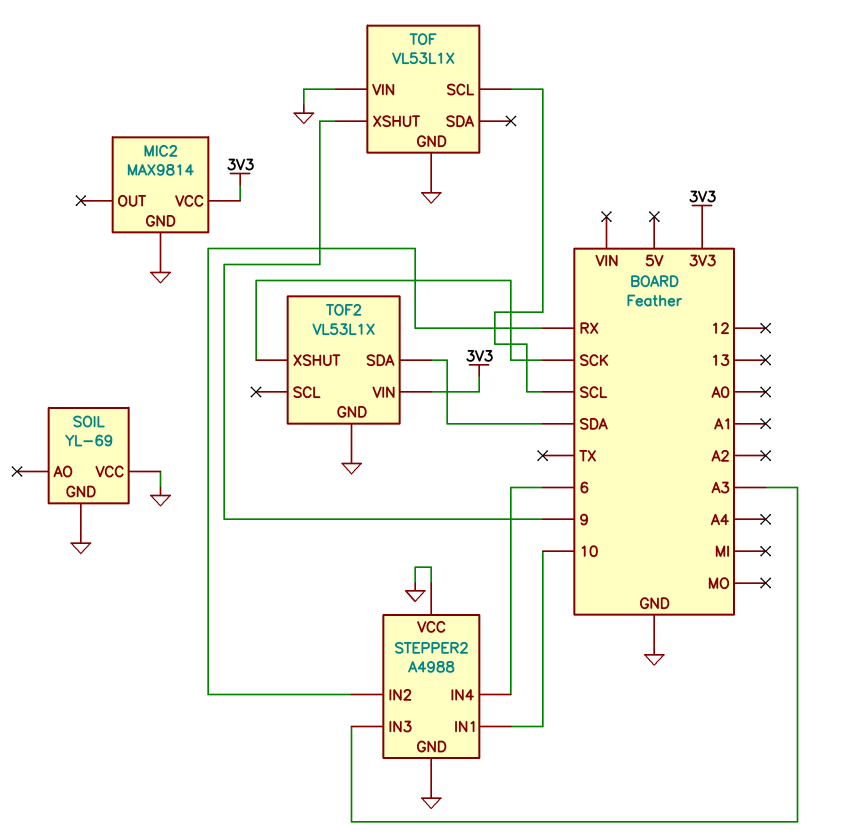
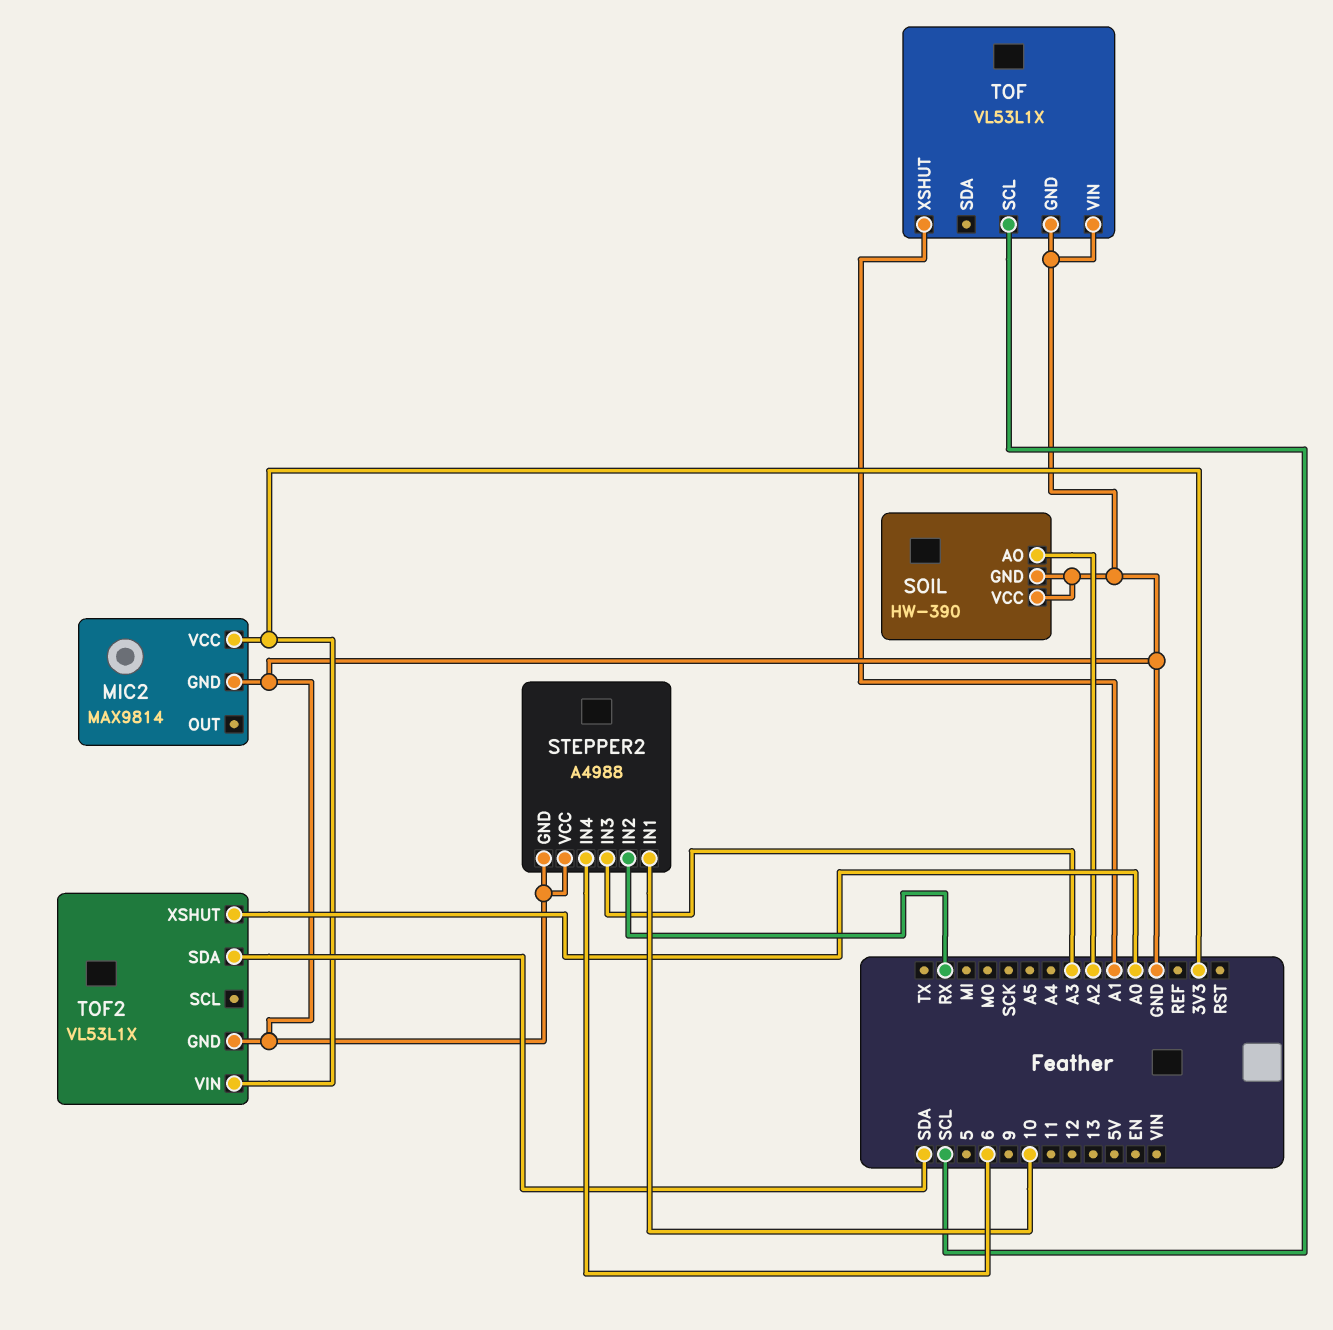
SOIL: YL-69 -> HW-390
SOIL pin AO: none -> A2
TOF pin XSHUT: 9 -> A1
TOF2 pin XSHUT: SCK -> A0

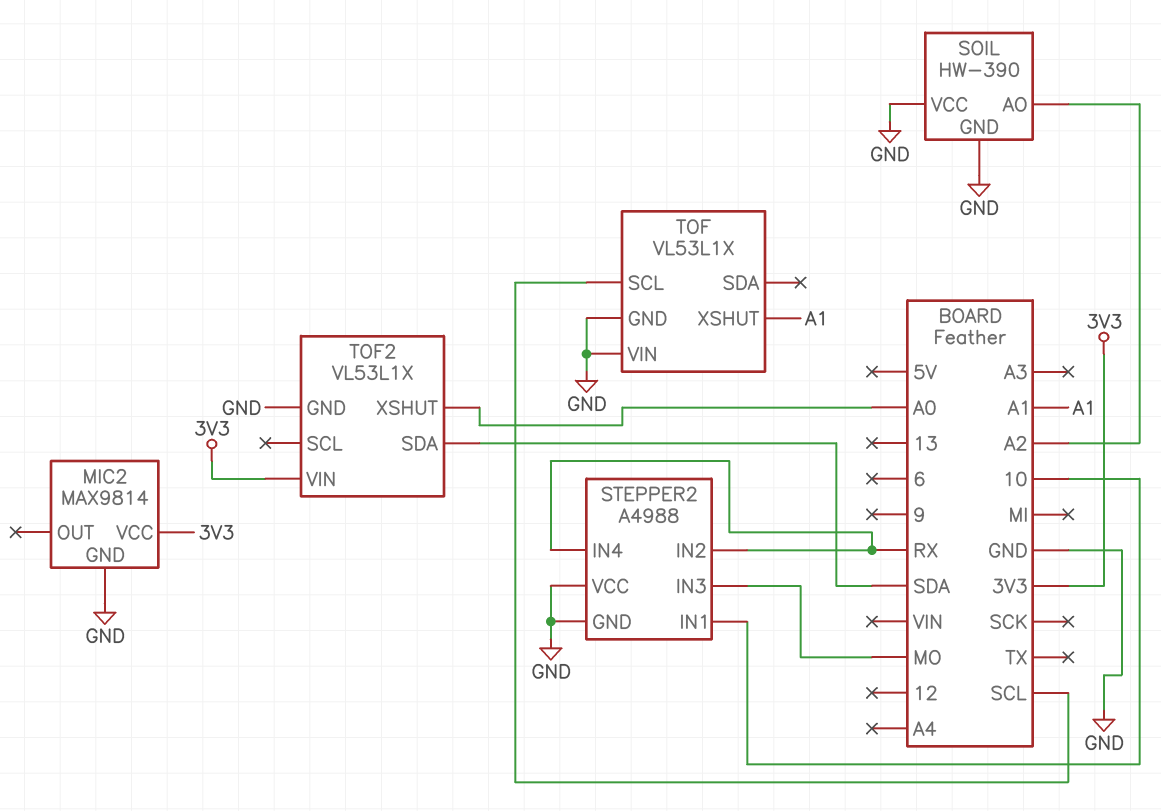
STEPPER2 pin IN3: A3 -> MO
STEPPER2 pin IN4: 6 -> RX

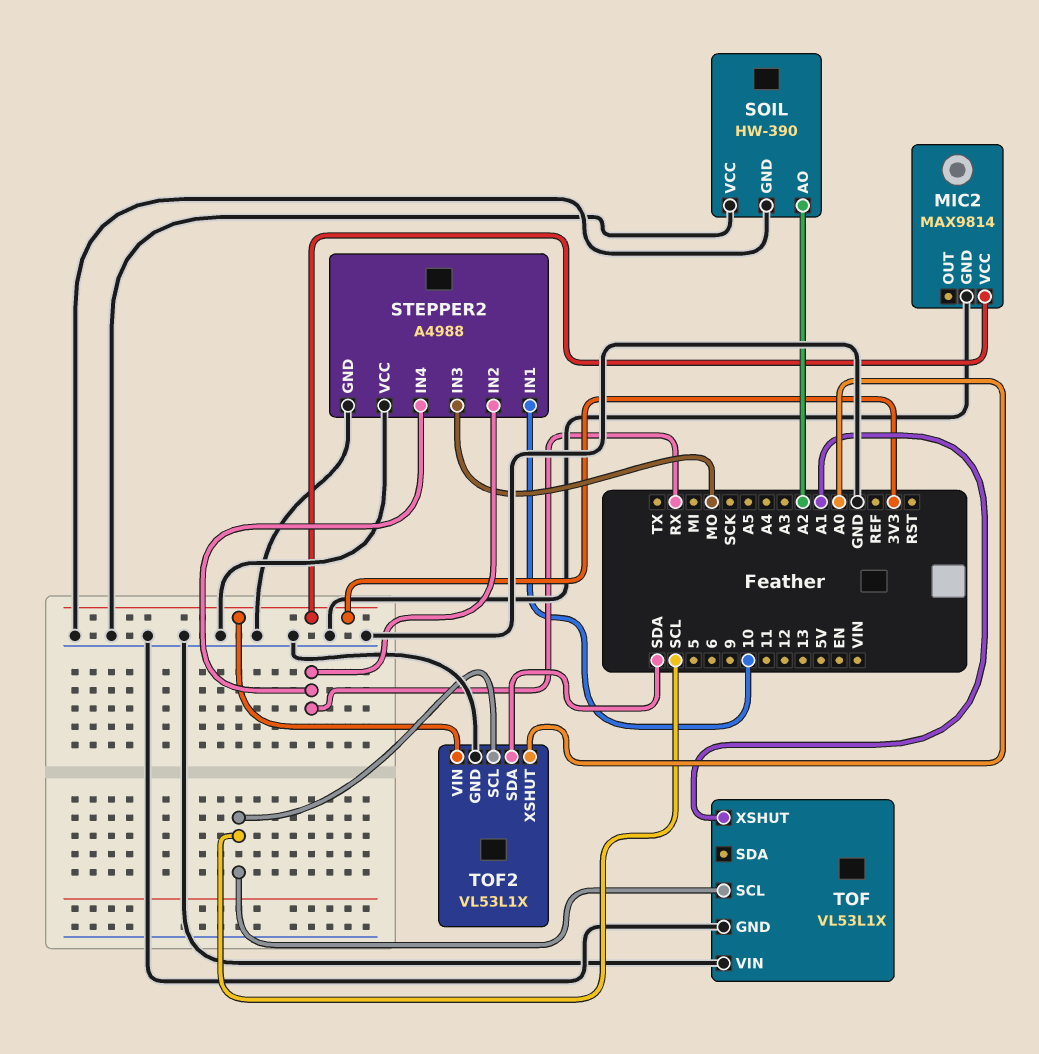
TOF2 pin SCL: none -> SCL

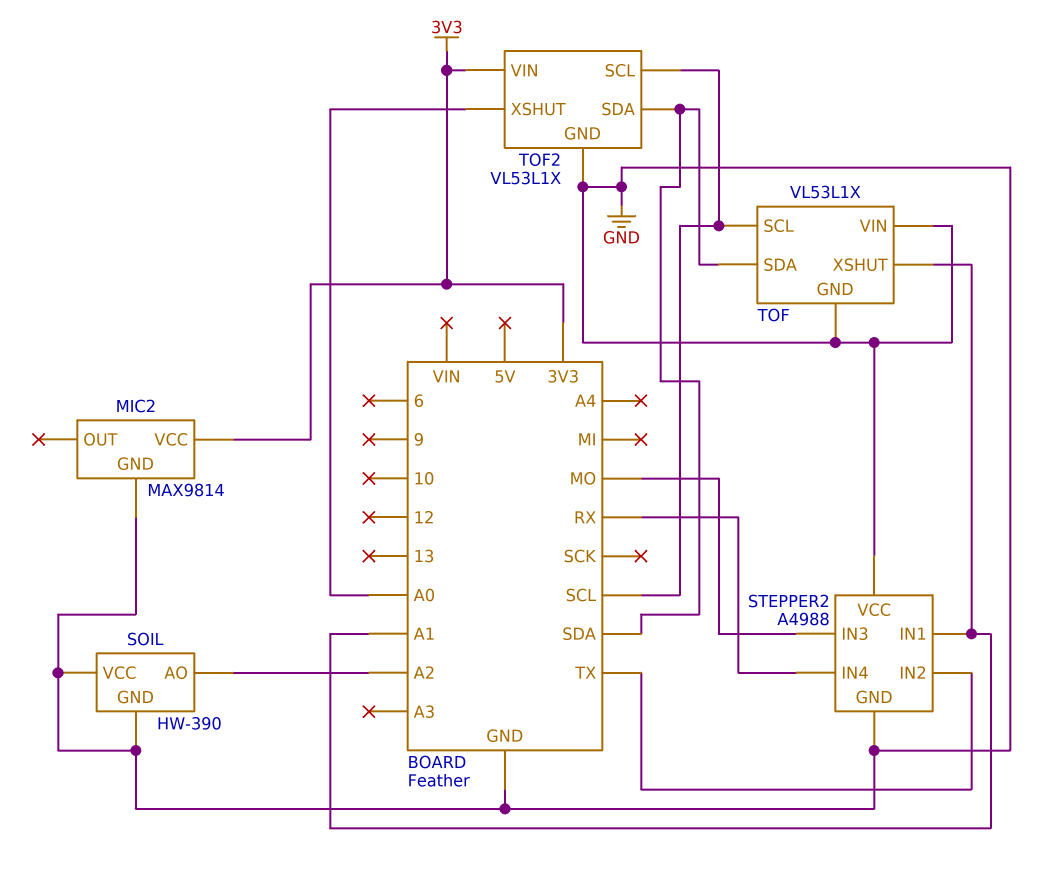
STEPPER2 pin IN1: 10 -> A1
STEPPER2 pin IN2: RX -> TX
TOF pin SDA: none -> SDA

